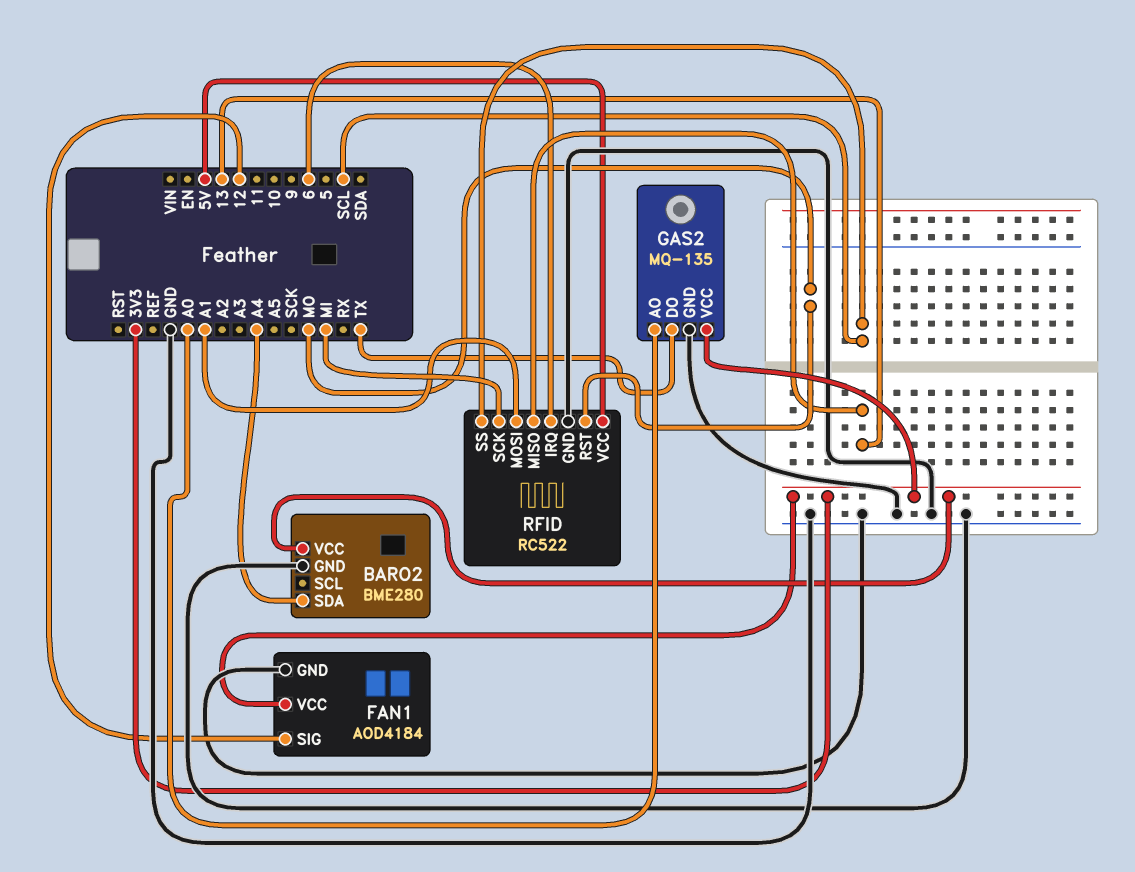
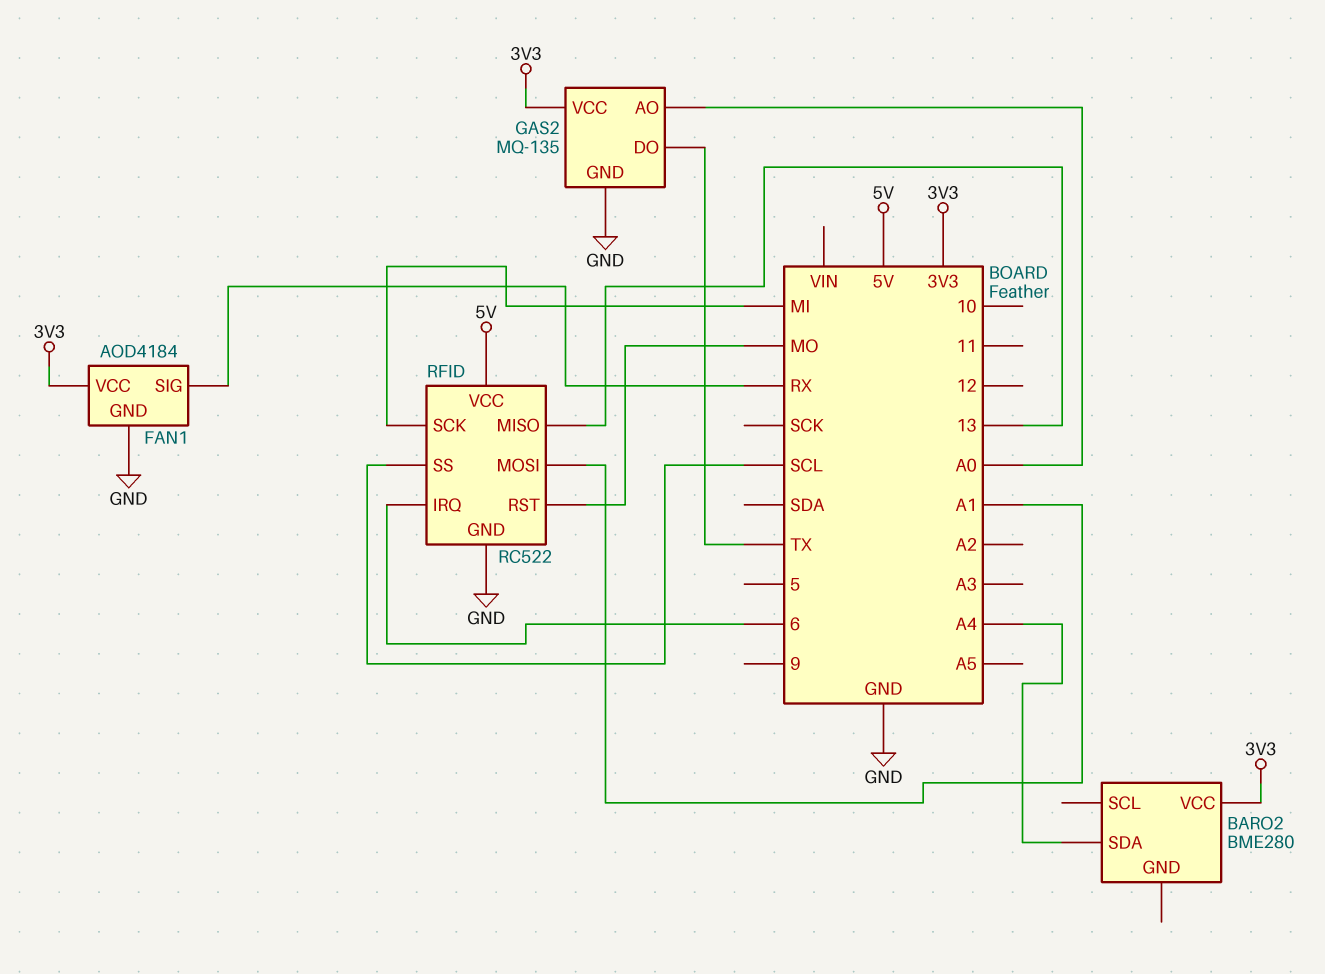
BARO2 pin GND: GND -> none
FAN1 pin SIG: 12 -> RX

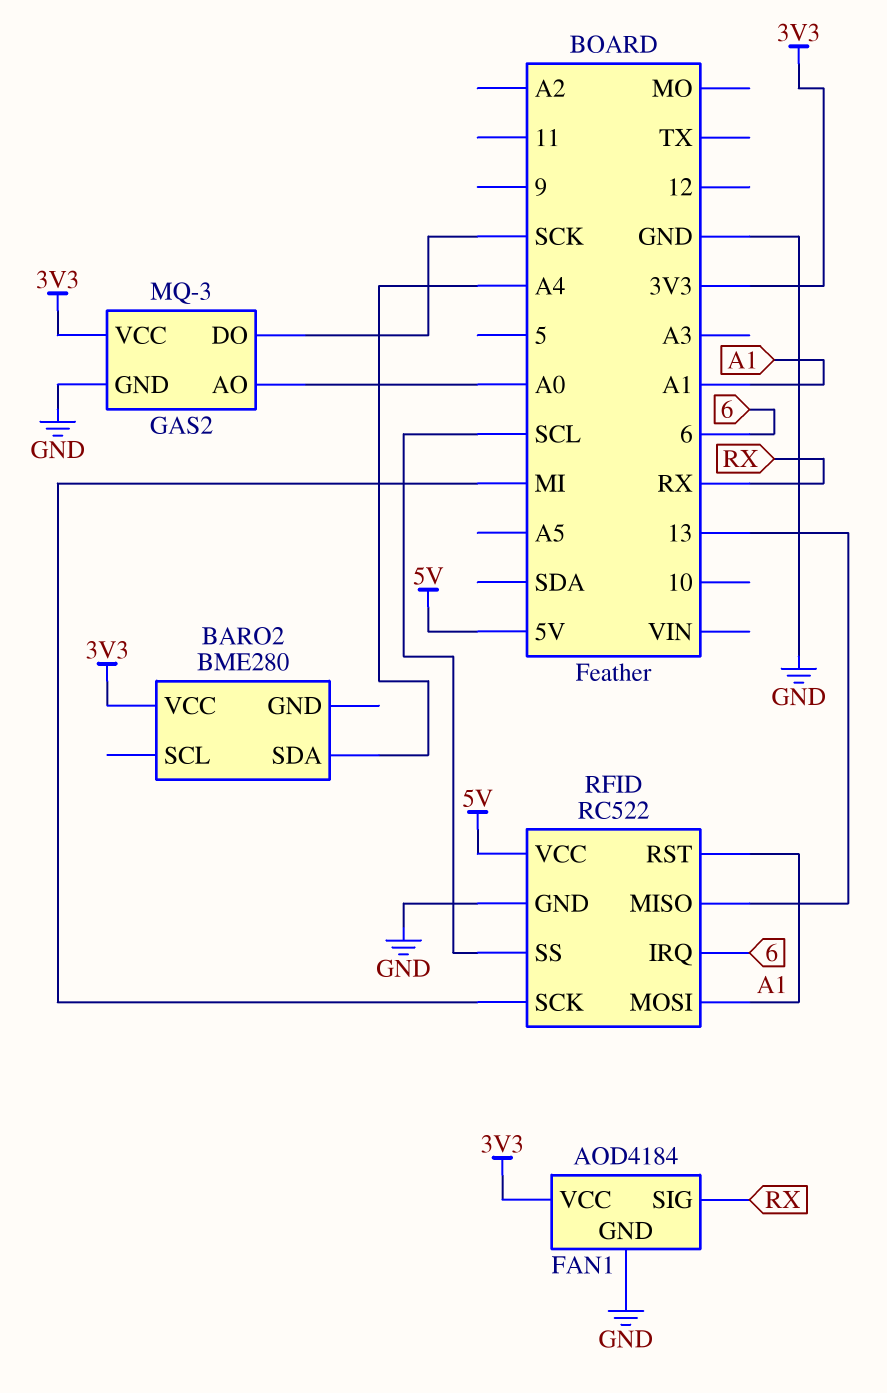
GAS2: MQ-135 -> MQ-3
GAS2 pin DO: TX -> SCK
RFID pin RST: MO -> A1

